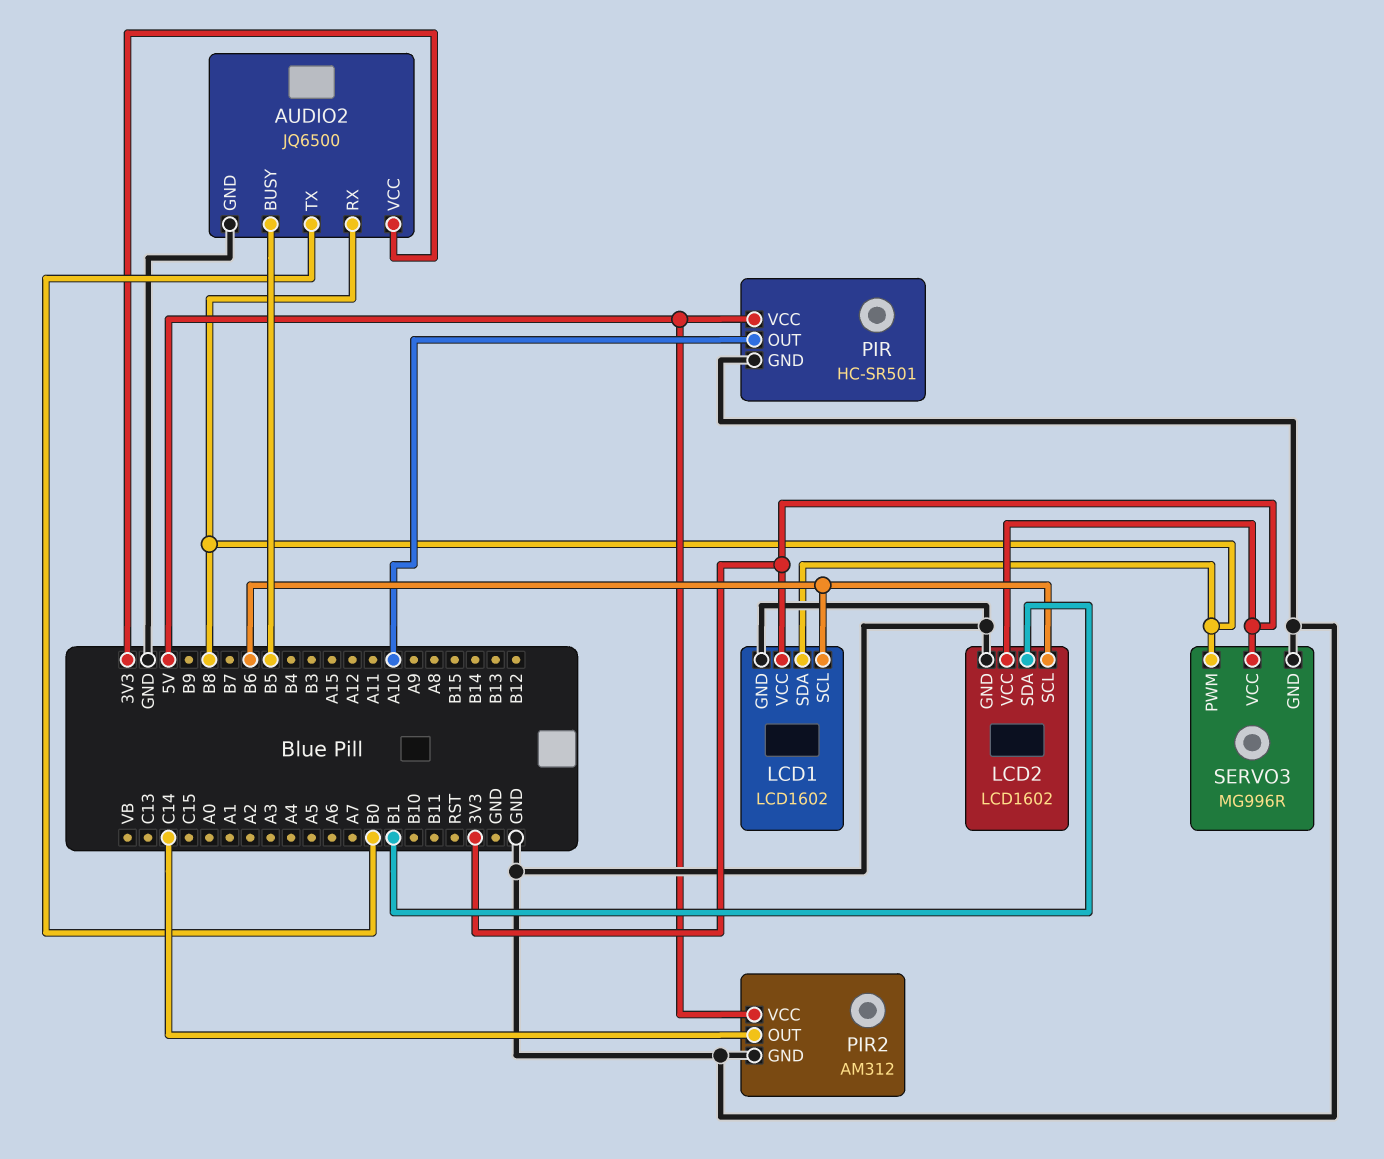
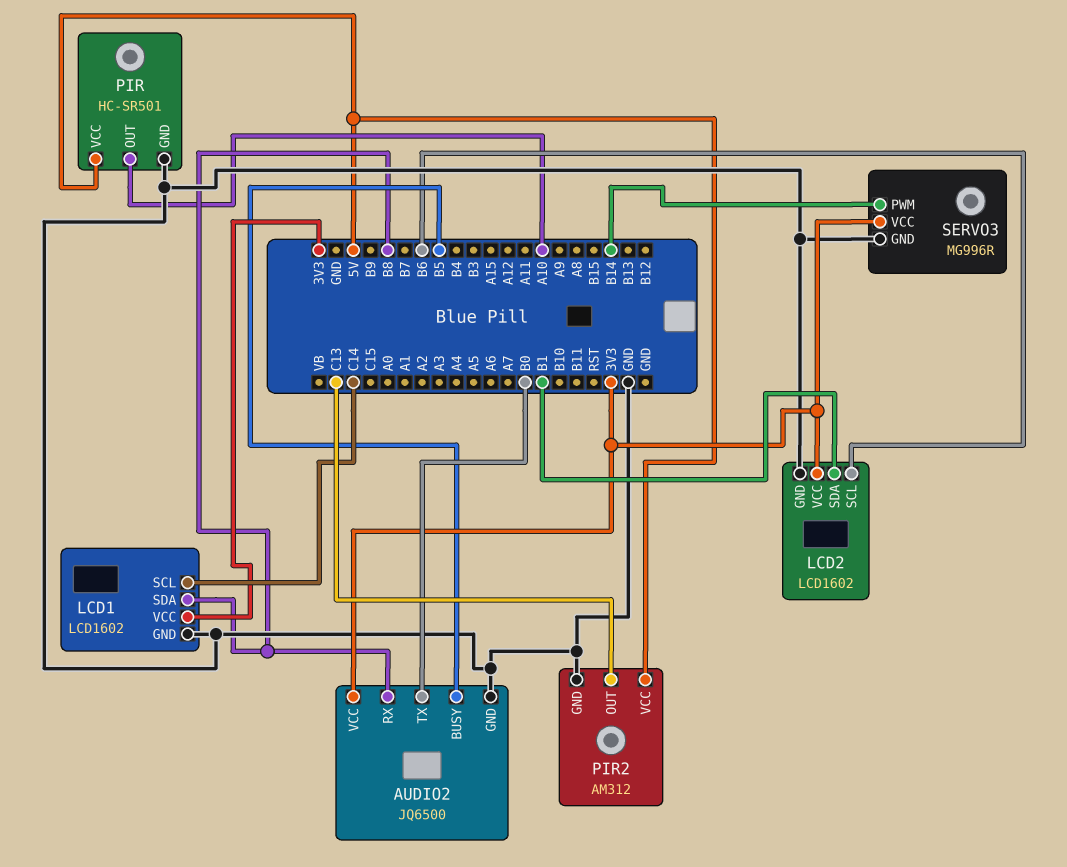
LCD1 pin SCL: B6 -> C14
PIR2 pin OUT: C14 -> C13
SERVO3 pin PWM: B8 -> B14

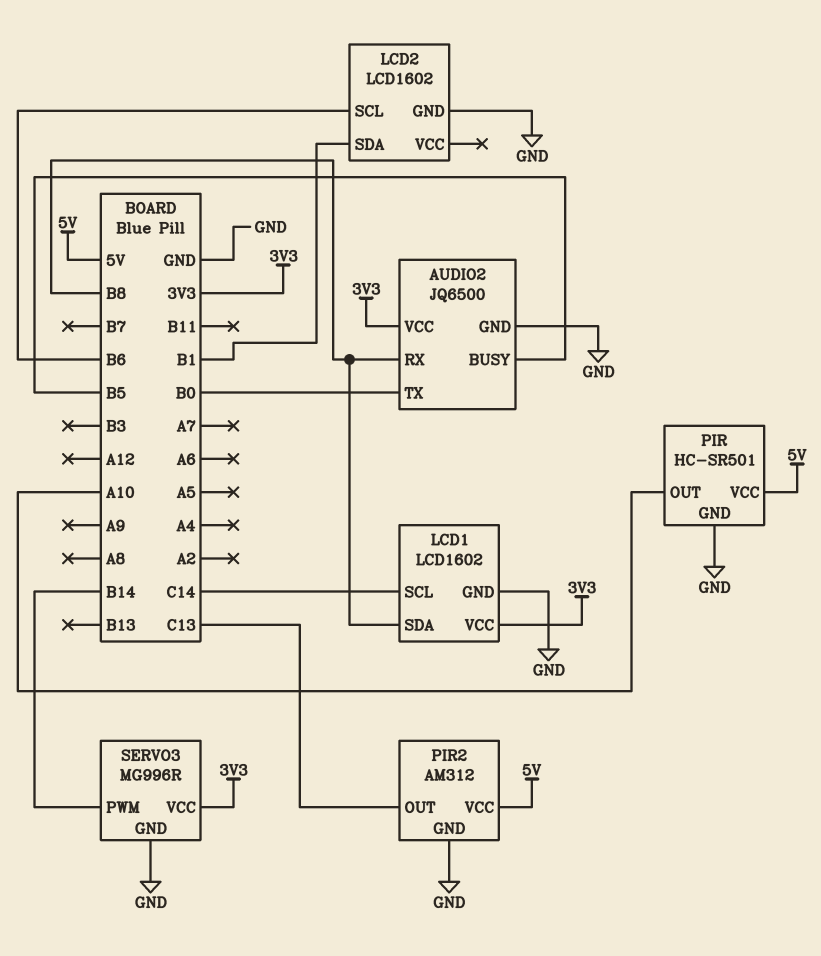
LCD2 pin VCC: 3V3 -> none

